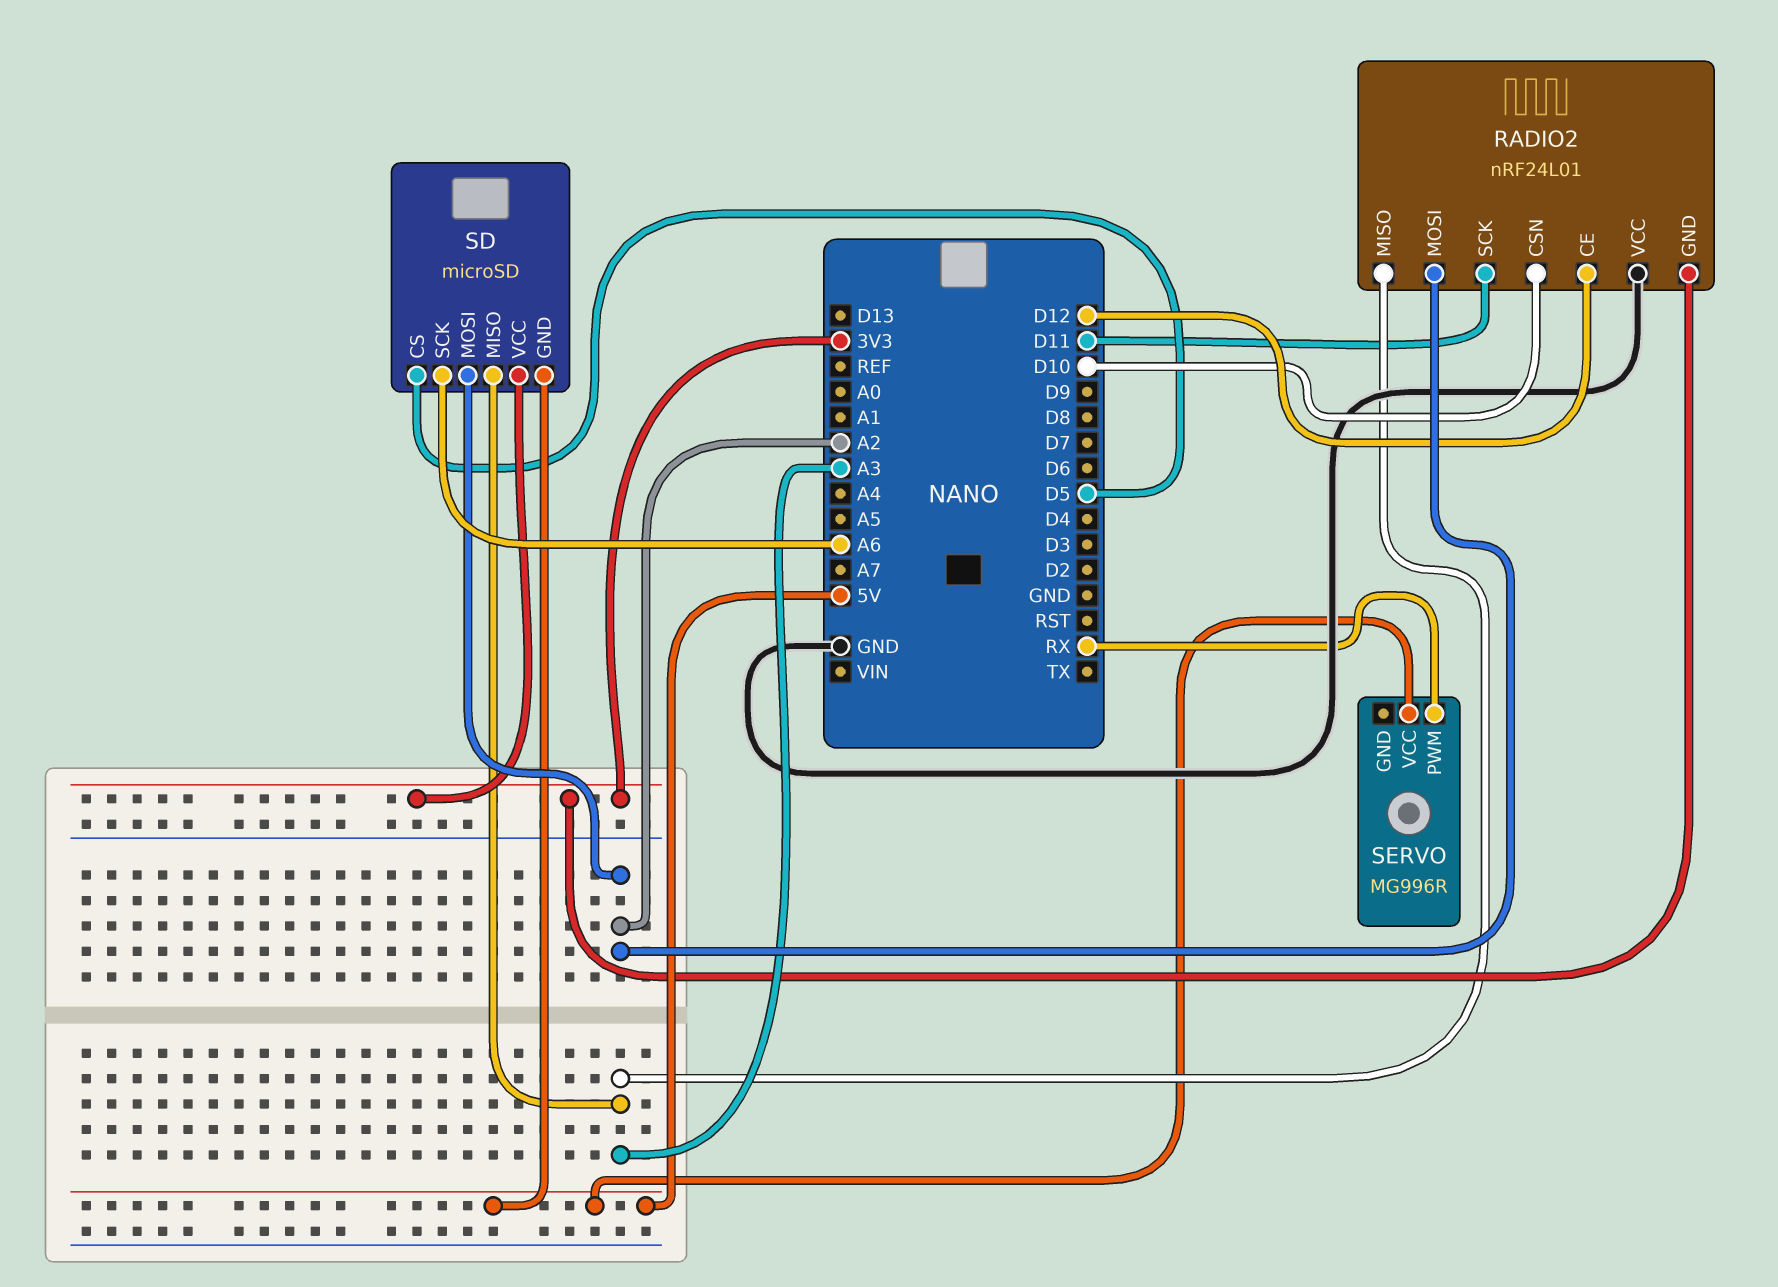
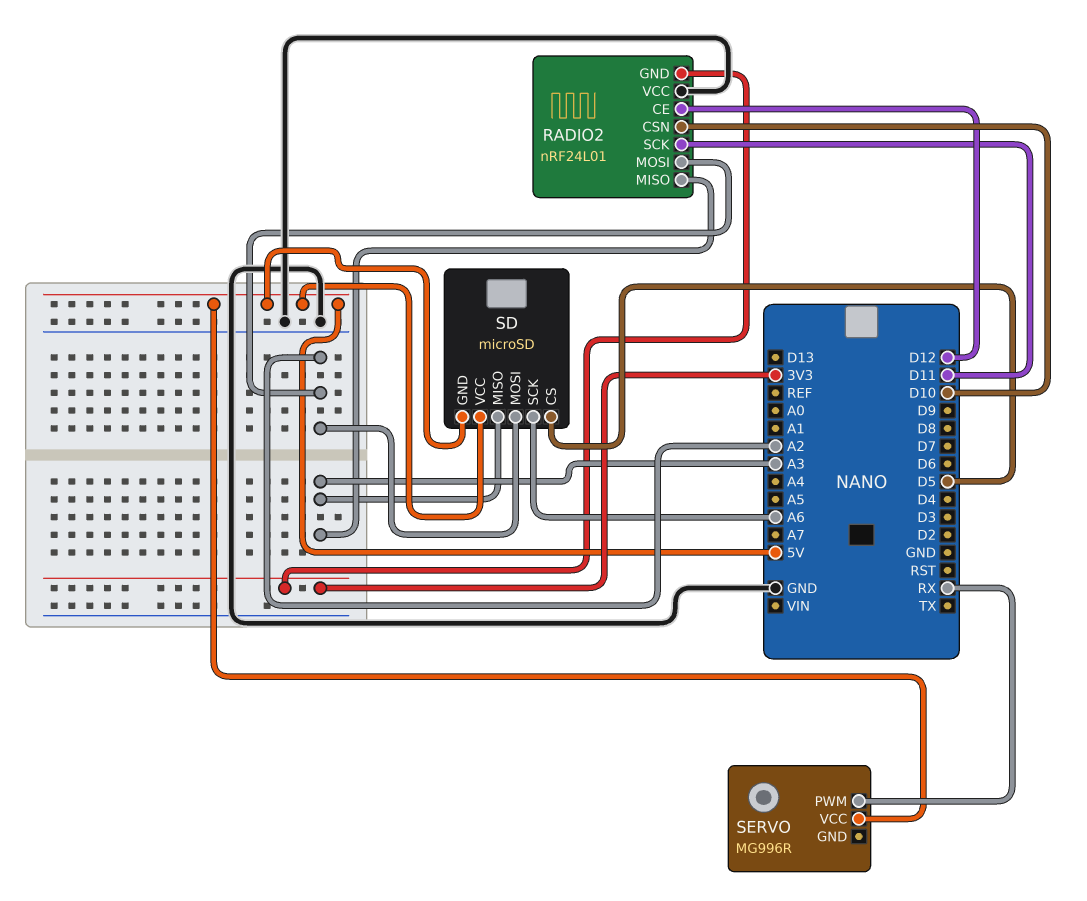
SD pin VCC: 3V3 -> 5V

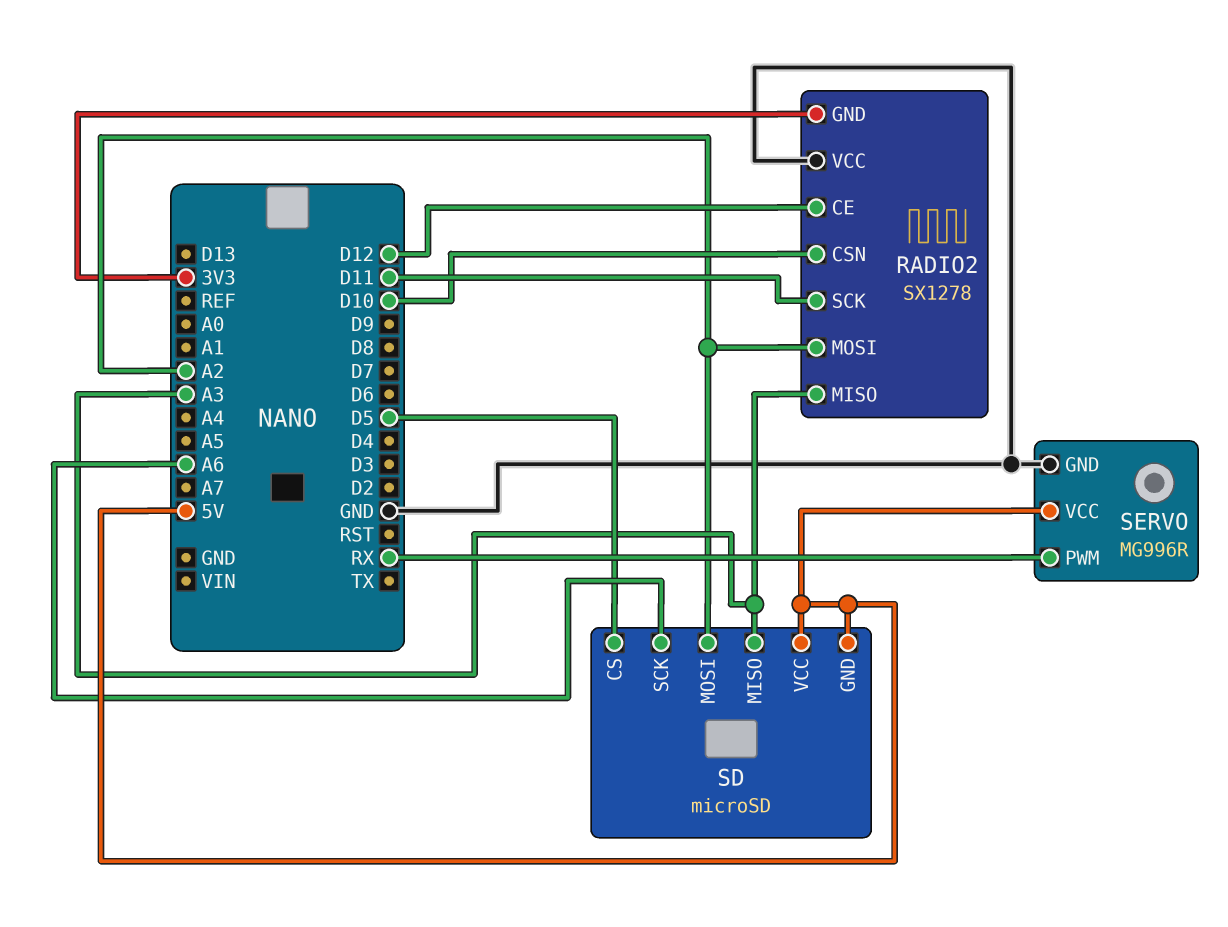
RADIO2: nRF24L01 -> SX1278
SERVO pin GND: none -> GND

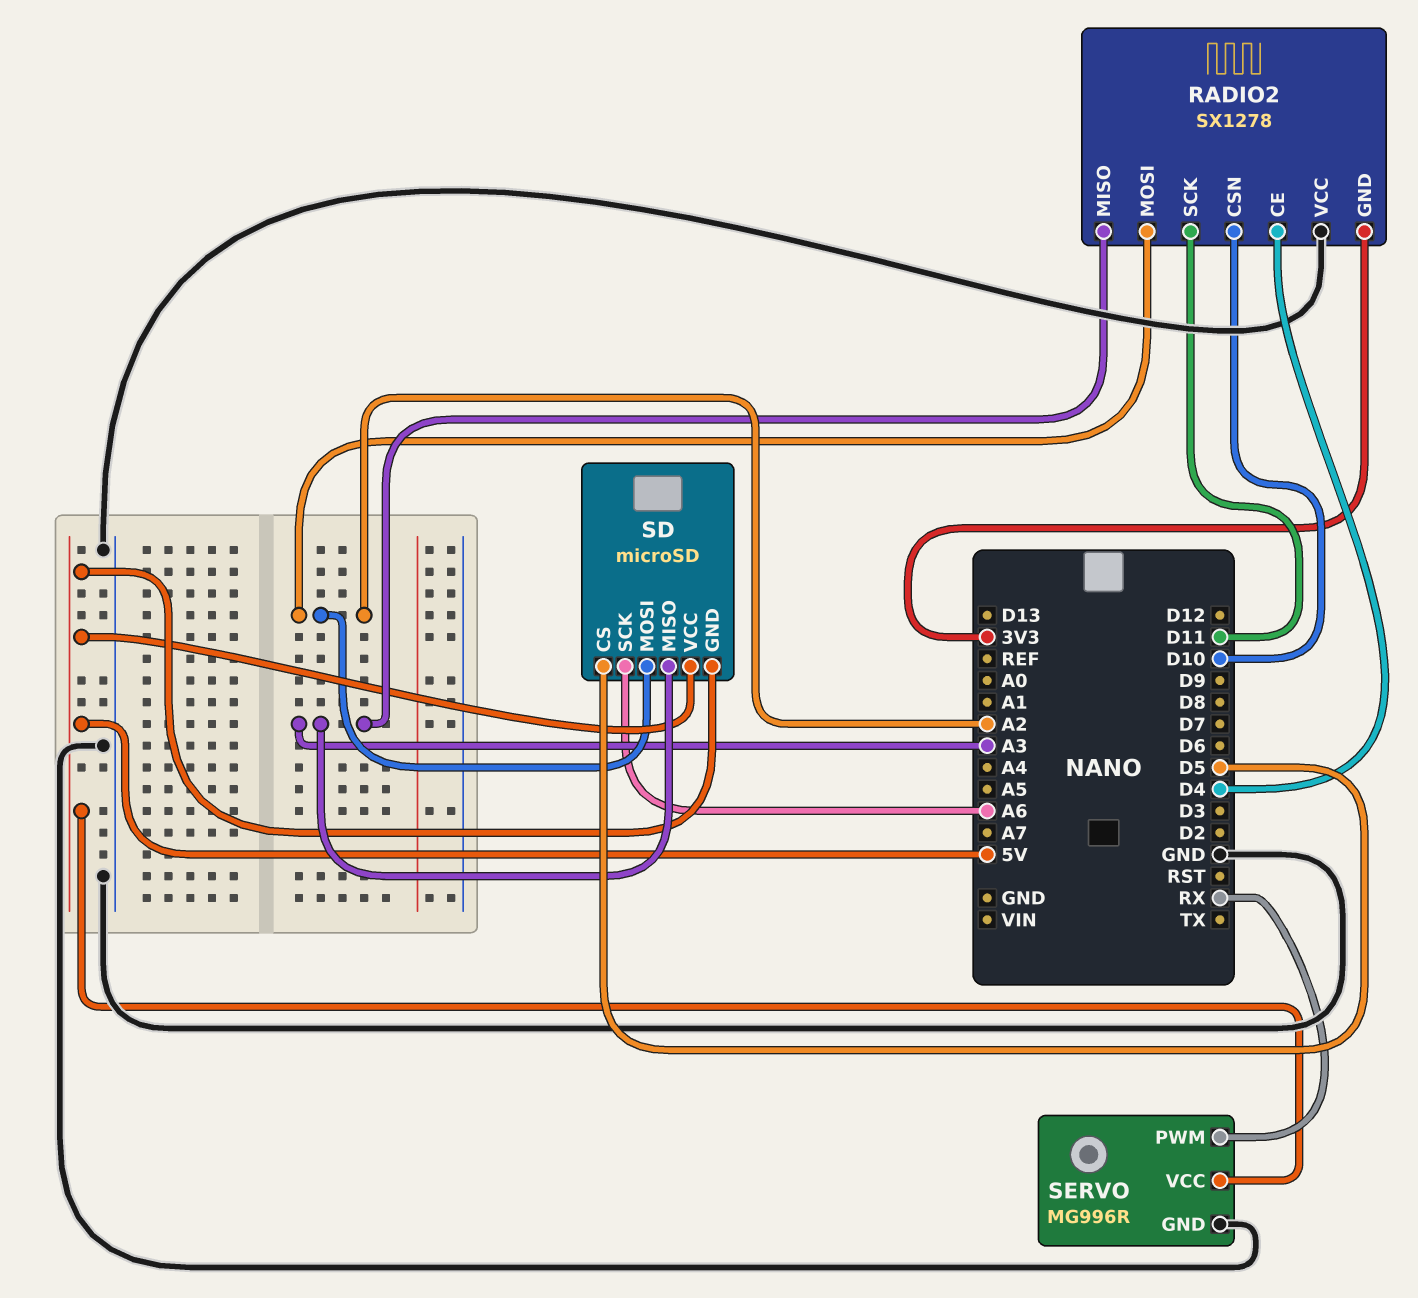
RADIO2 pin CE: D12 -> D4

